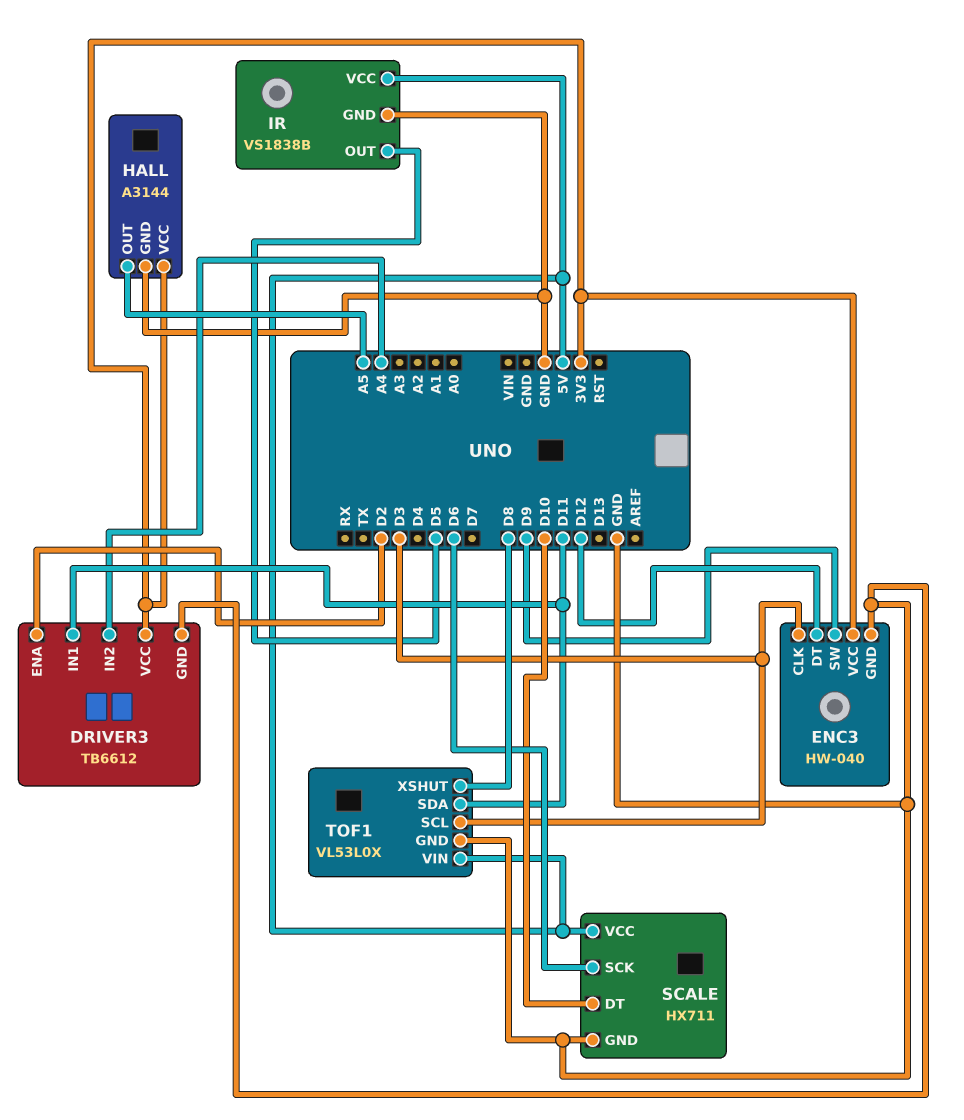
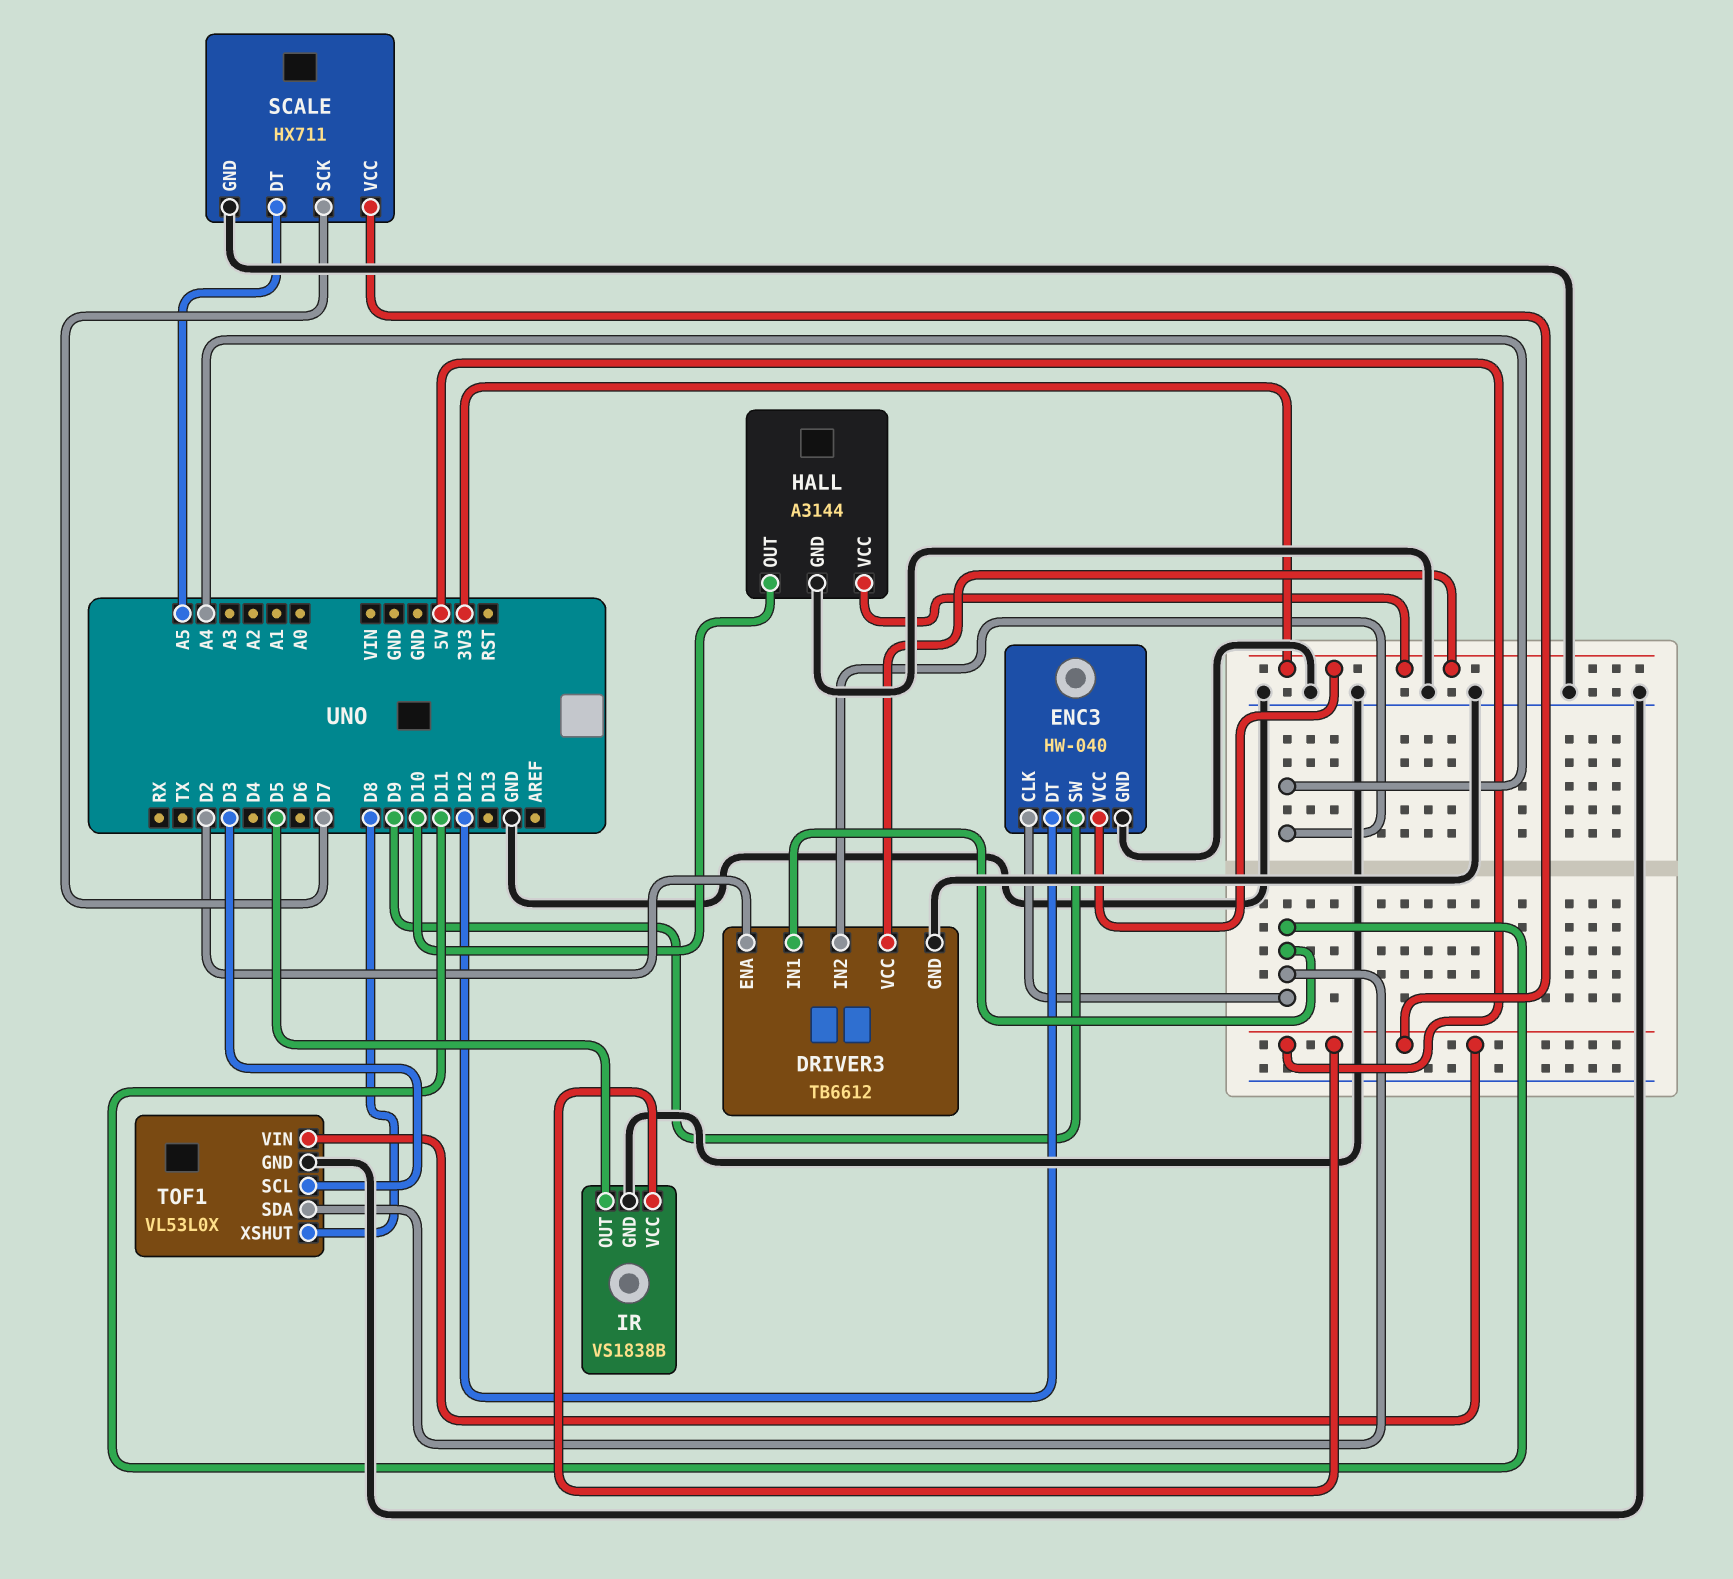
ENC3 pin CLK: D3 -> D11
HALL pin OUT: A5 -> D10
SCALE pin DT: D10 -> A5
SCALE pin SCK: D6 -> D7

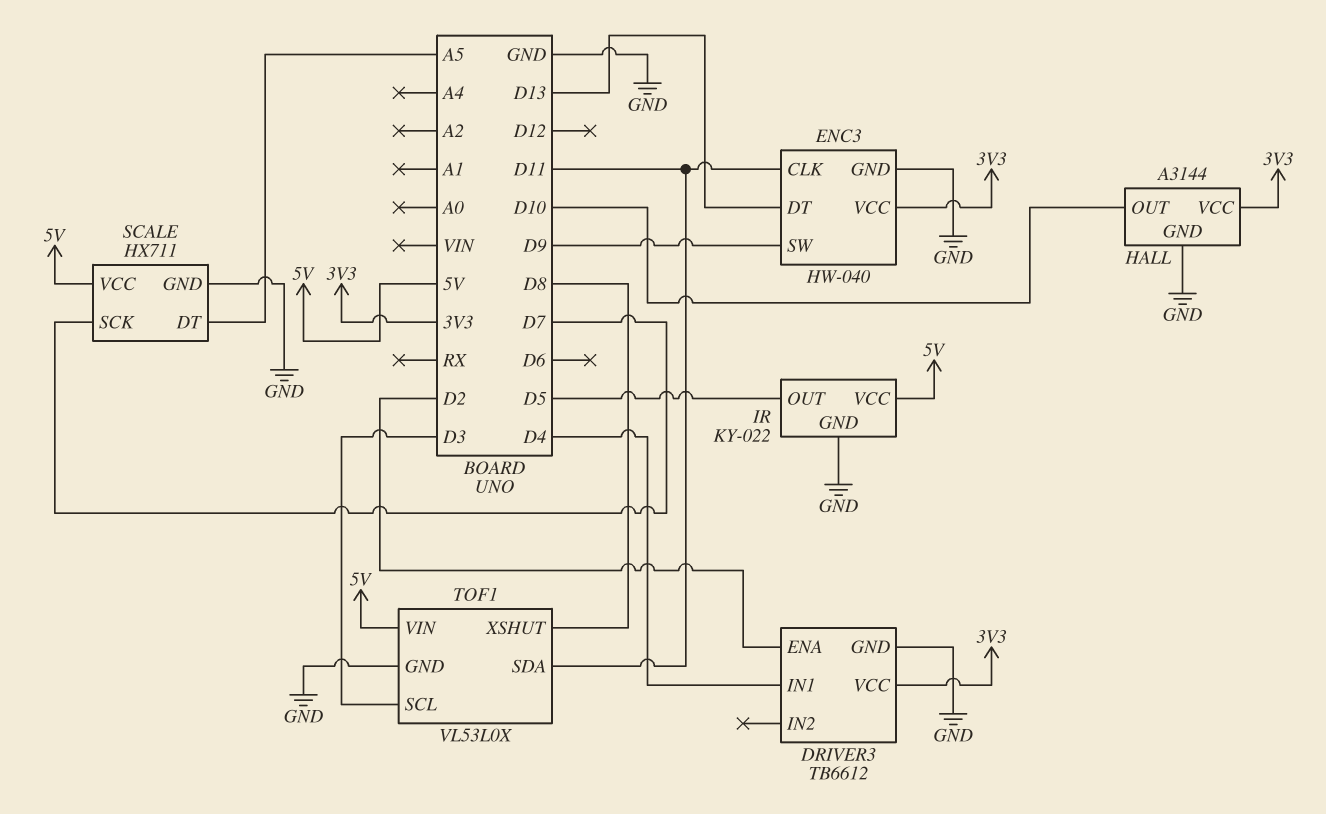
DRIVER3 pin IN1: D11 -> D4
DRIVER3 pin IN2: A4 -> none
ENC3 pin DT: D12 -> D13
IR: VS1838B -> KY-022

